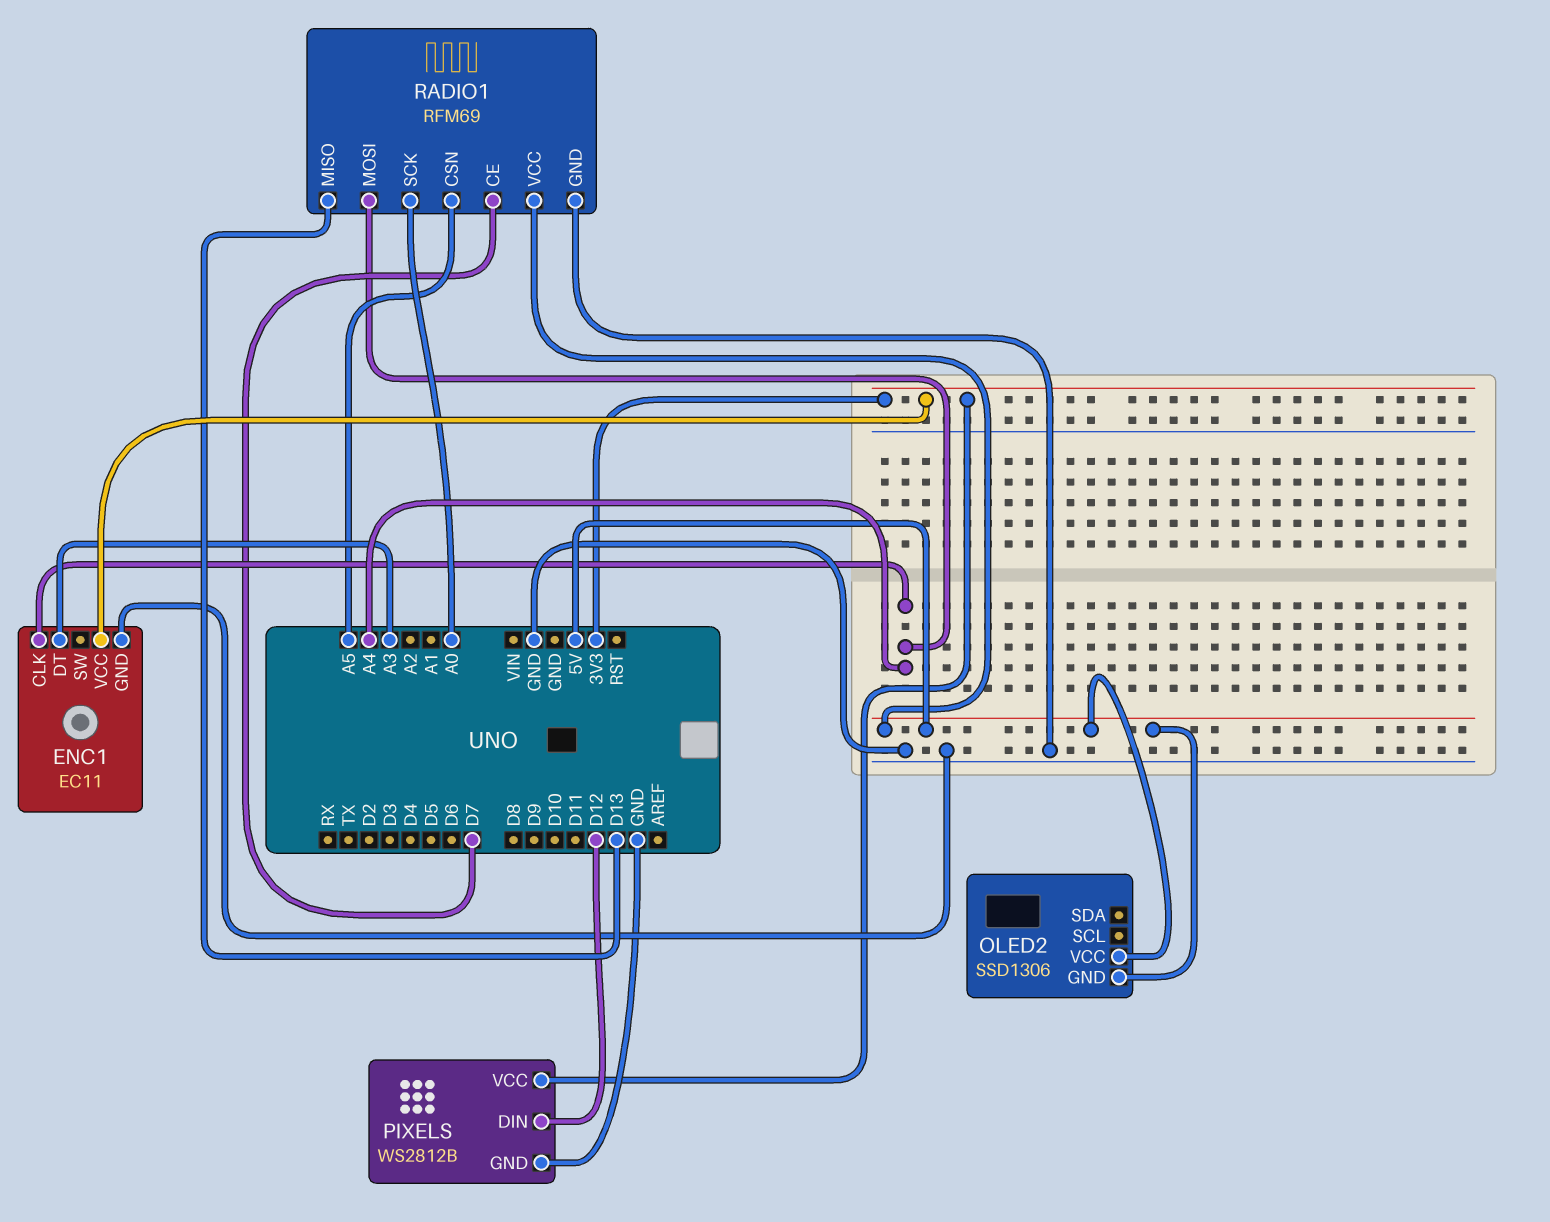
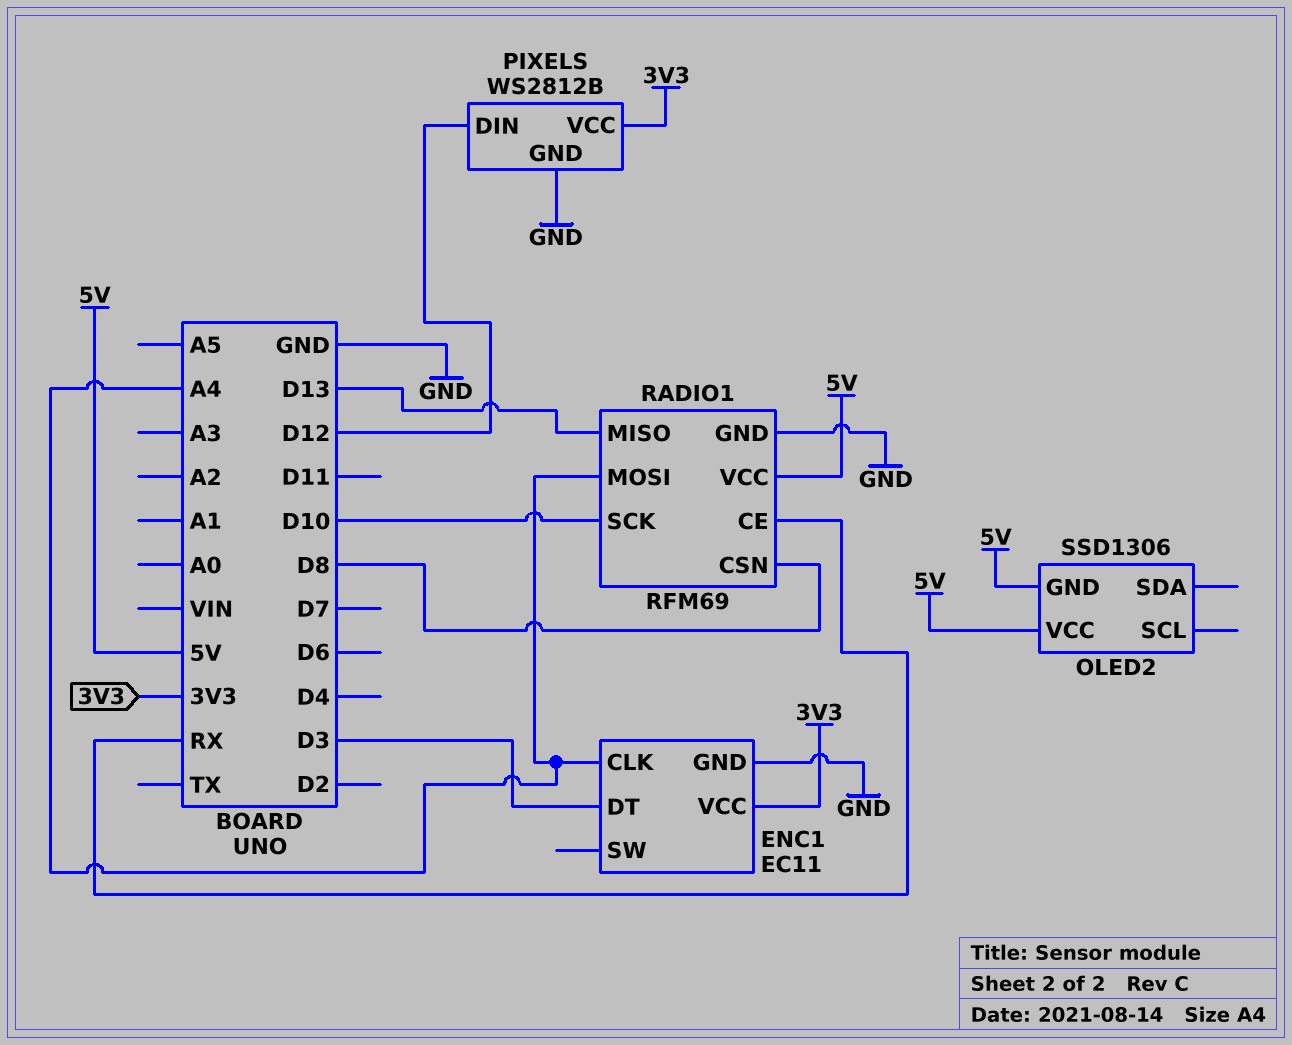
ENC1 pin DT: A3 -> D3
RADIO1 pin CE: D7 -> RX
RADIO1 pin CSN: A5 -> D8
RADIO1 pin SCK: A0 -> D10

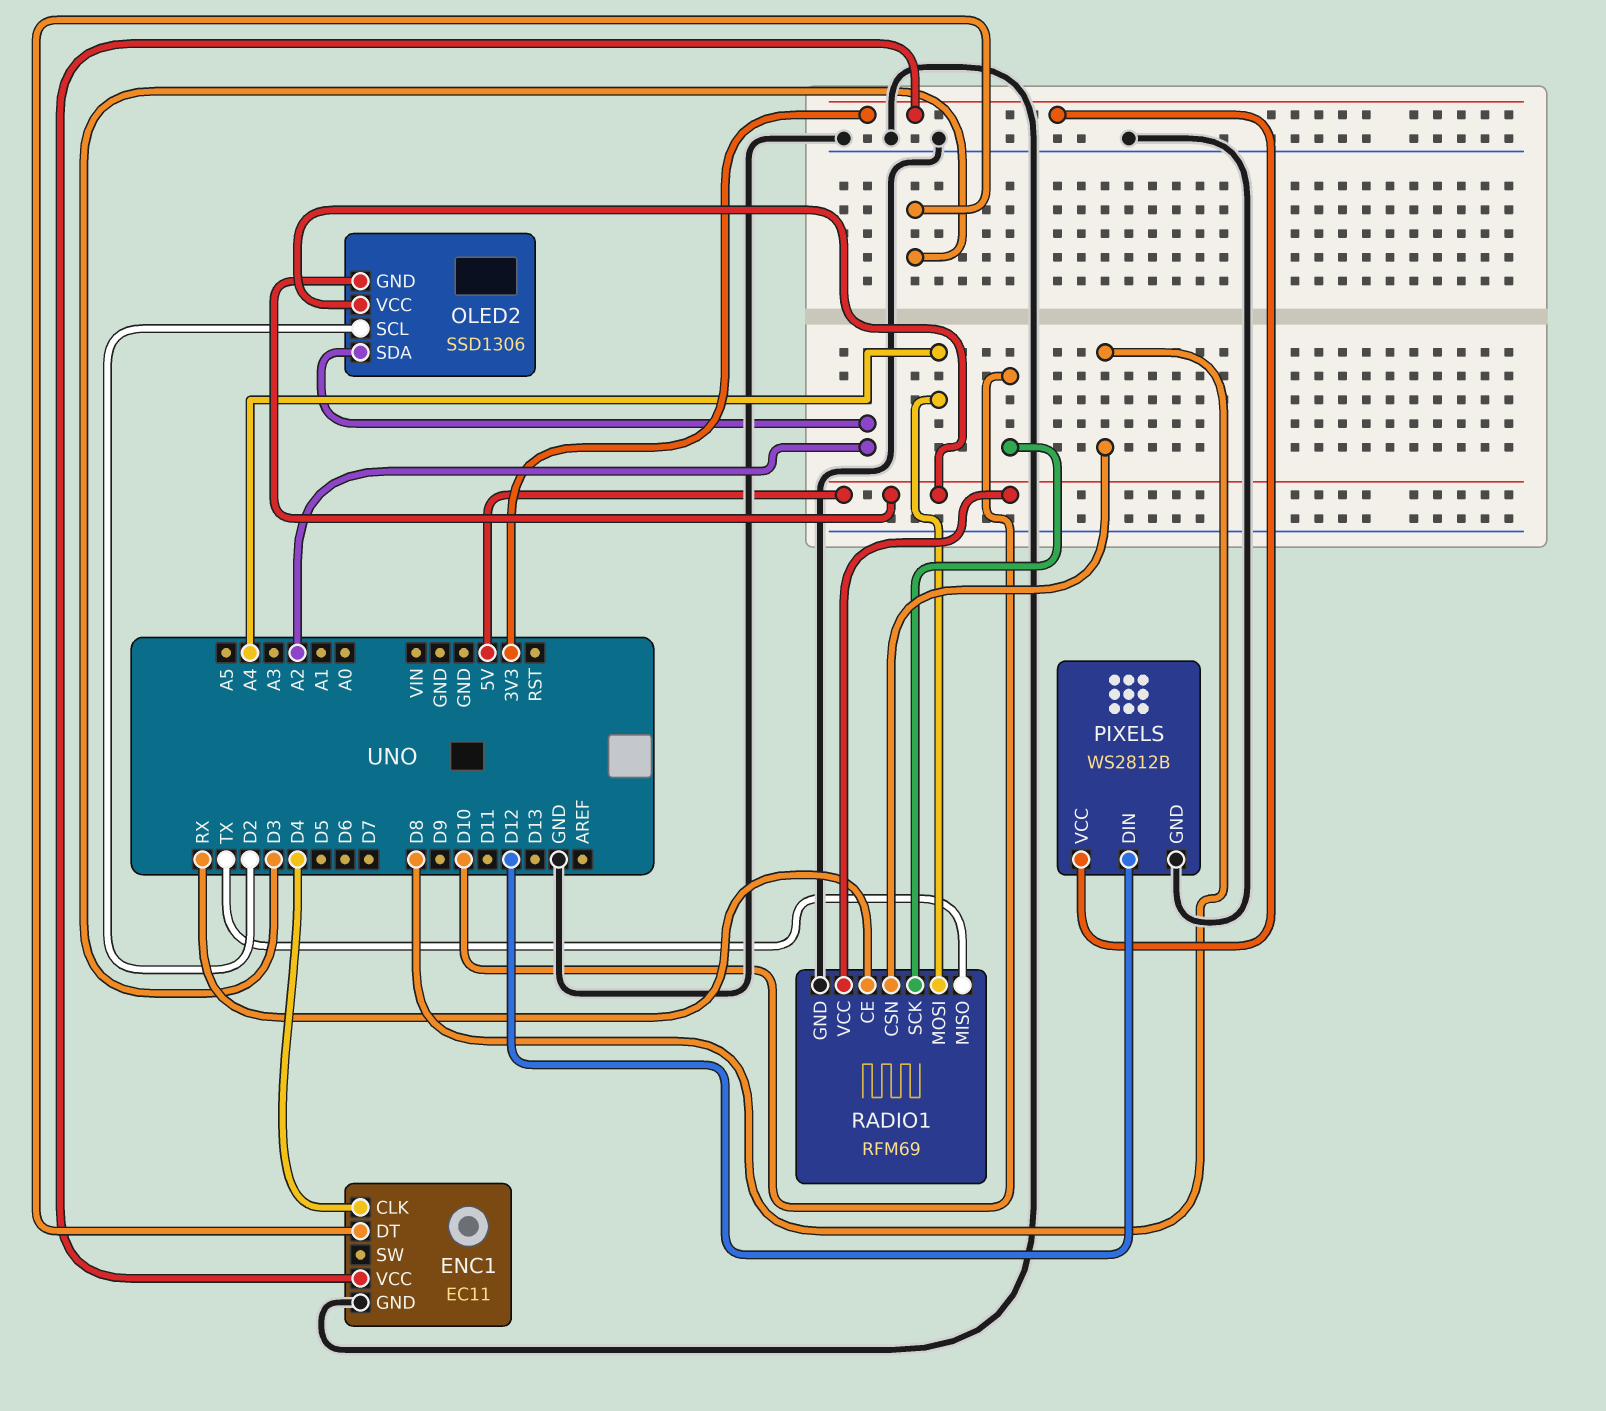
ENC1 pin CLK: A4 -> D4
OLED2 pin SCL: none -> D2
OLED2 pin SDA: none -> A2
RADIO1 pin MISO: D13 -> TX

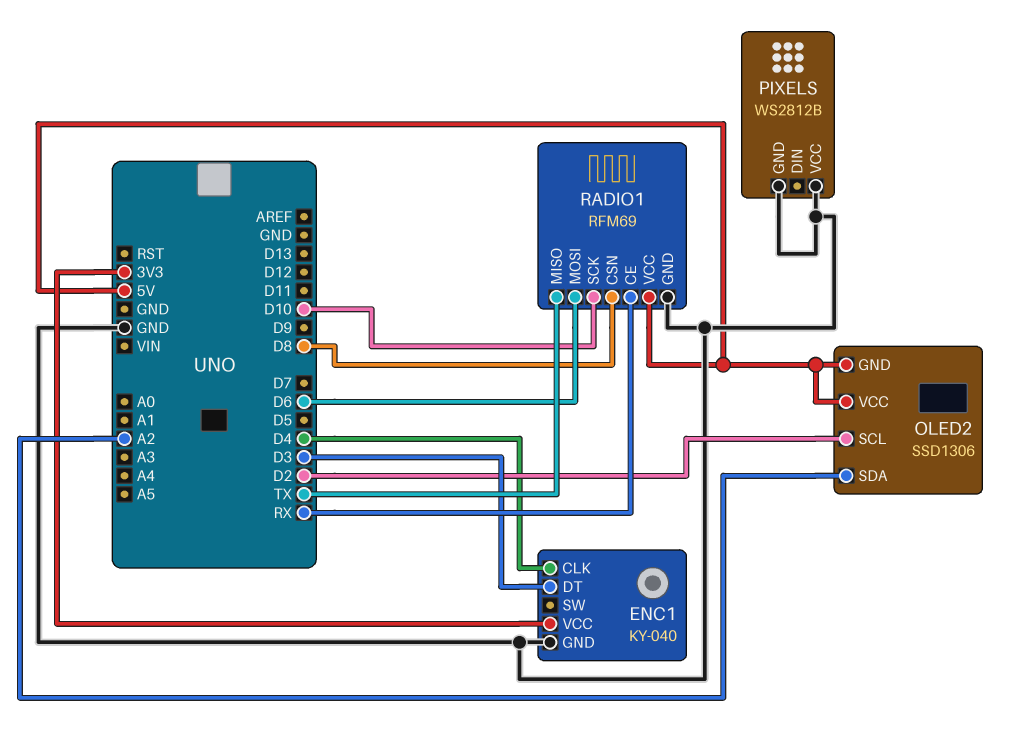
ENC1: EC11 -> KY-040
PIXELS pin DIN: D12 -> none
PIXELS pin VCC: 3V3 -> GND
RADIO1 pin MOSI: A4 -> D6

